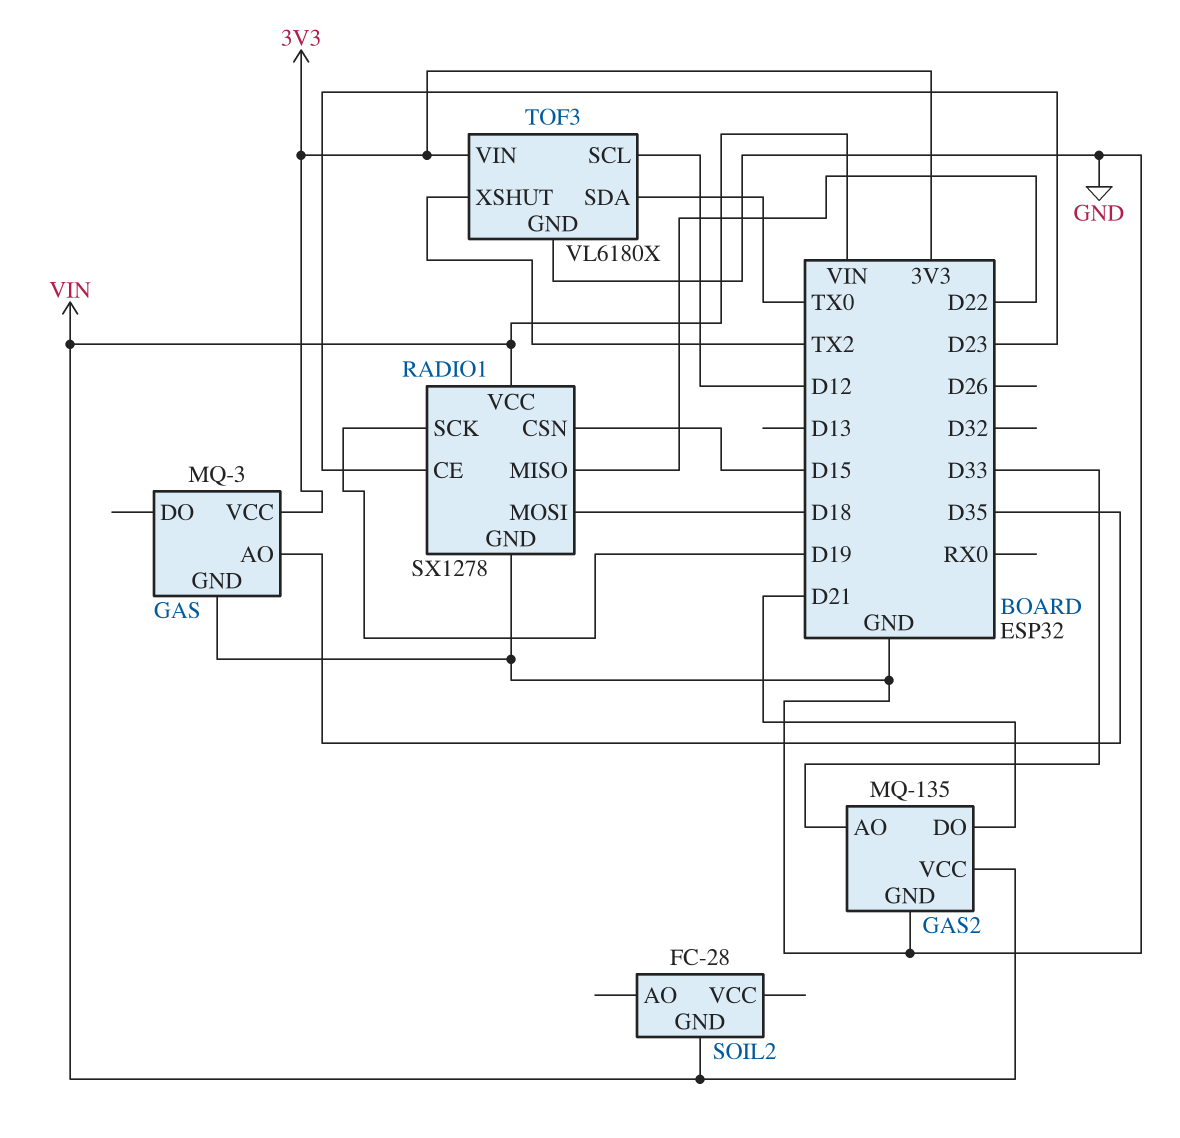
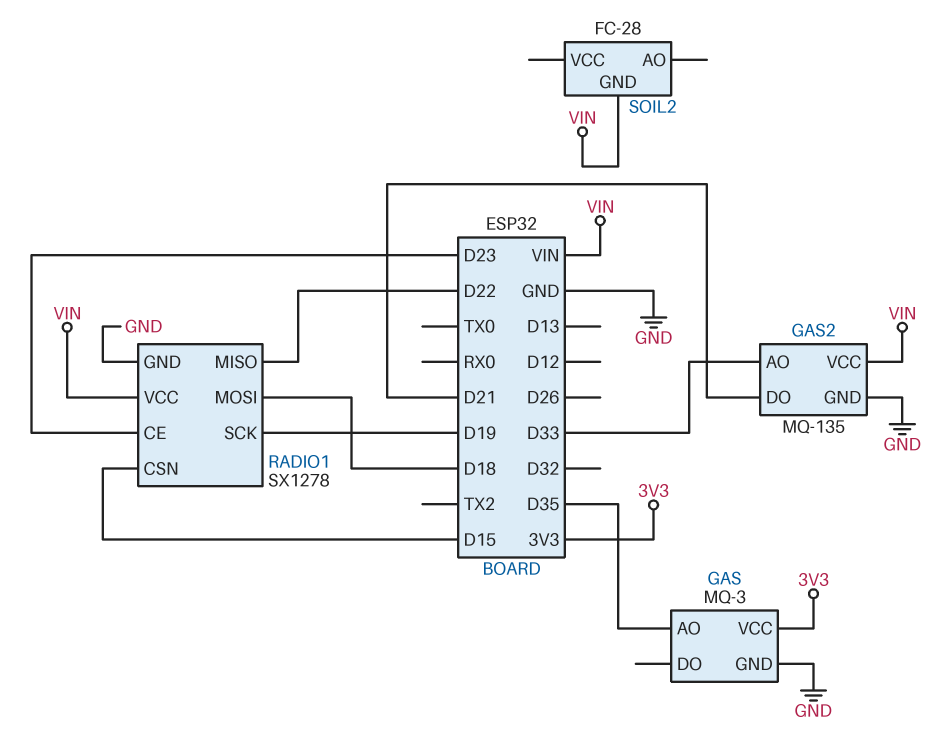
TOF3: VL6180X -> none
TOF3 pin GND: GND -> none
TOF3 pin SCL: D12 -> none
TOF3 pin SDA: TX0 -> none
TOF3 pin VIN: 3V3 -> none
TOF3 pin XSHUT: TX2 -> none

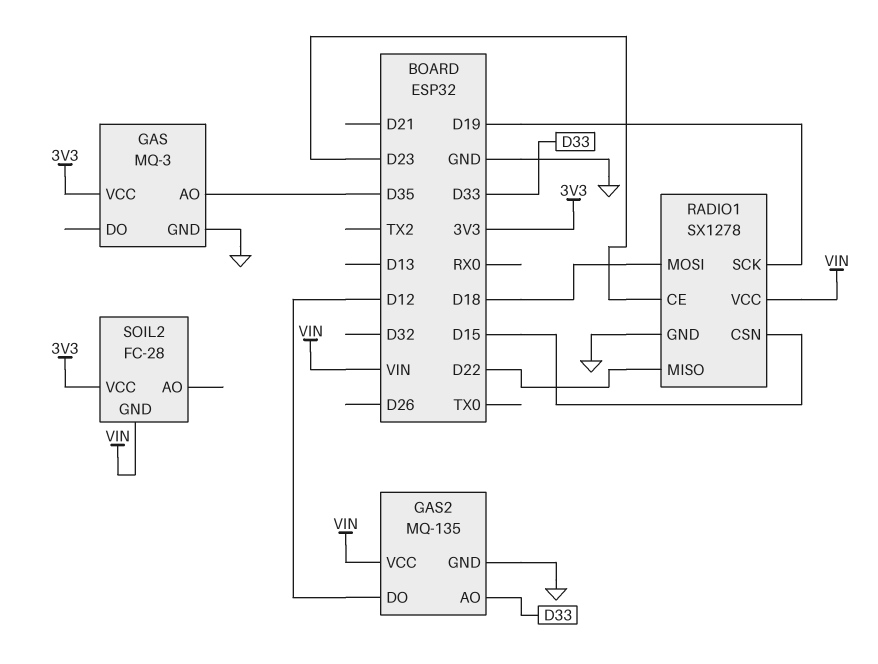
GAS2 pin DO: D21 -> D12
SOIL2 pin VCC: none -> 3V3

